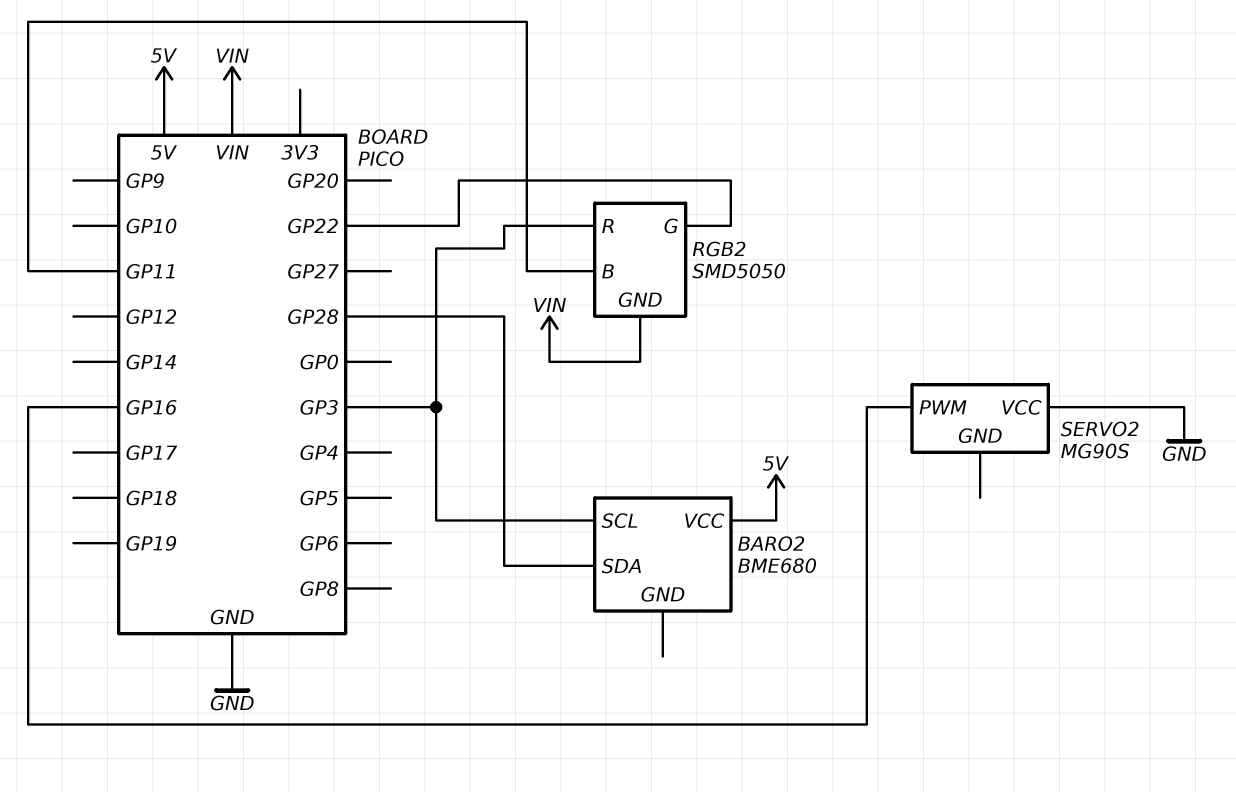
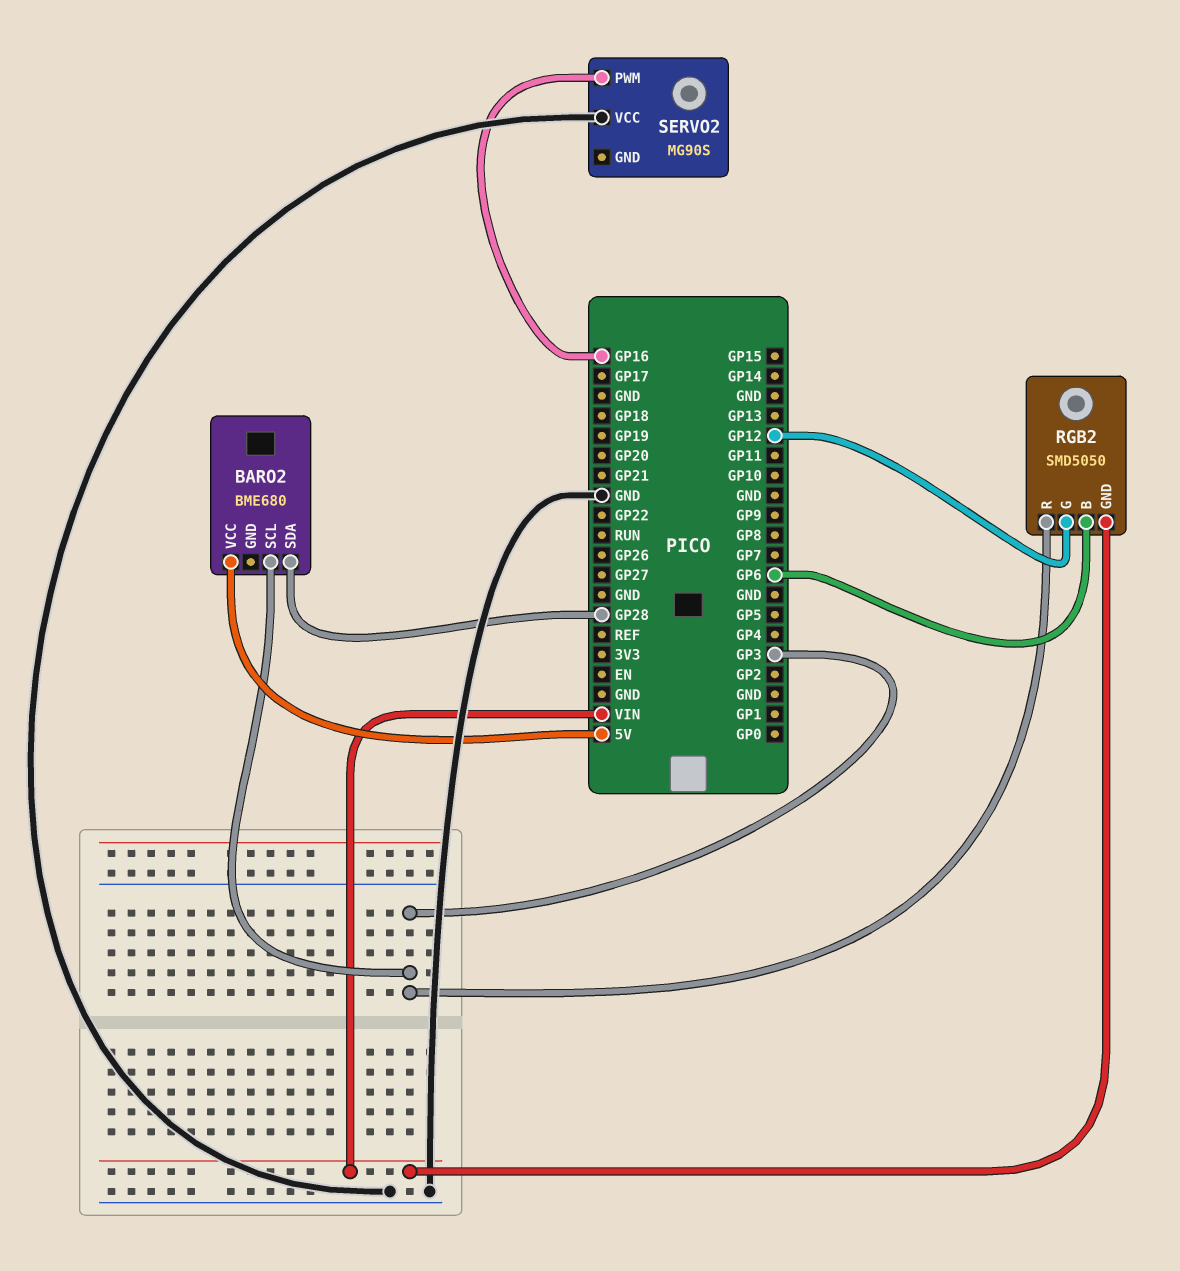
RGB2 pin B: GP11 -> GP6
RGB2 pin G: GP22 -> GP12

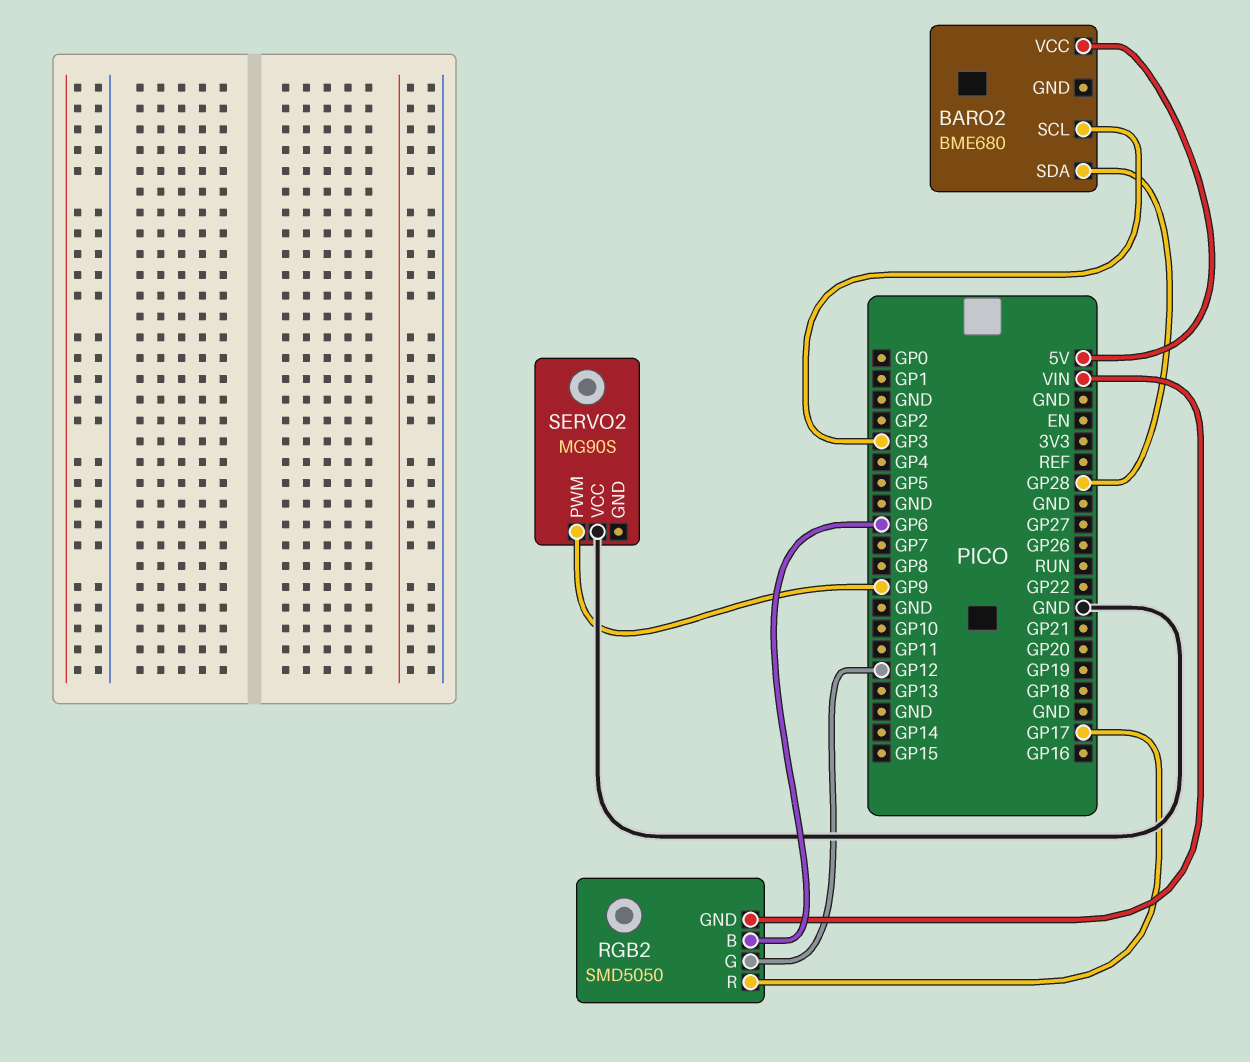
RGB2 pin R: GP3 -> GP17
SERVO2 pin PWM: GP16 -> GP9

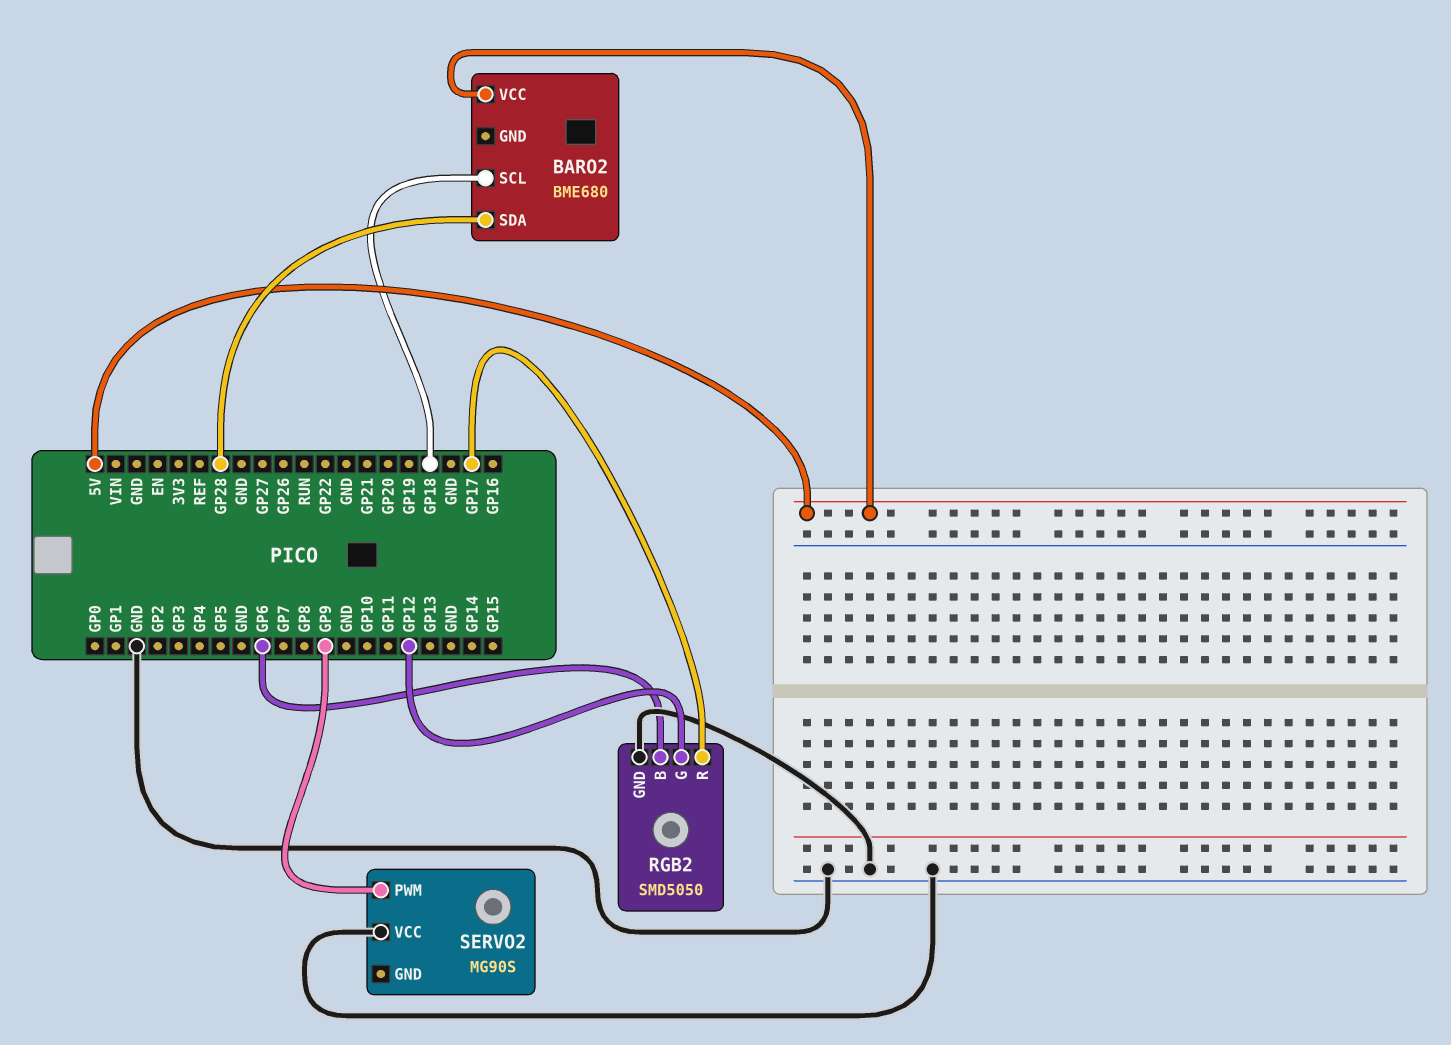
BARO2 pin SCL: GP3 -> GP18
RGB2 pin GND: VIN -> GND

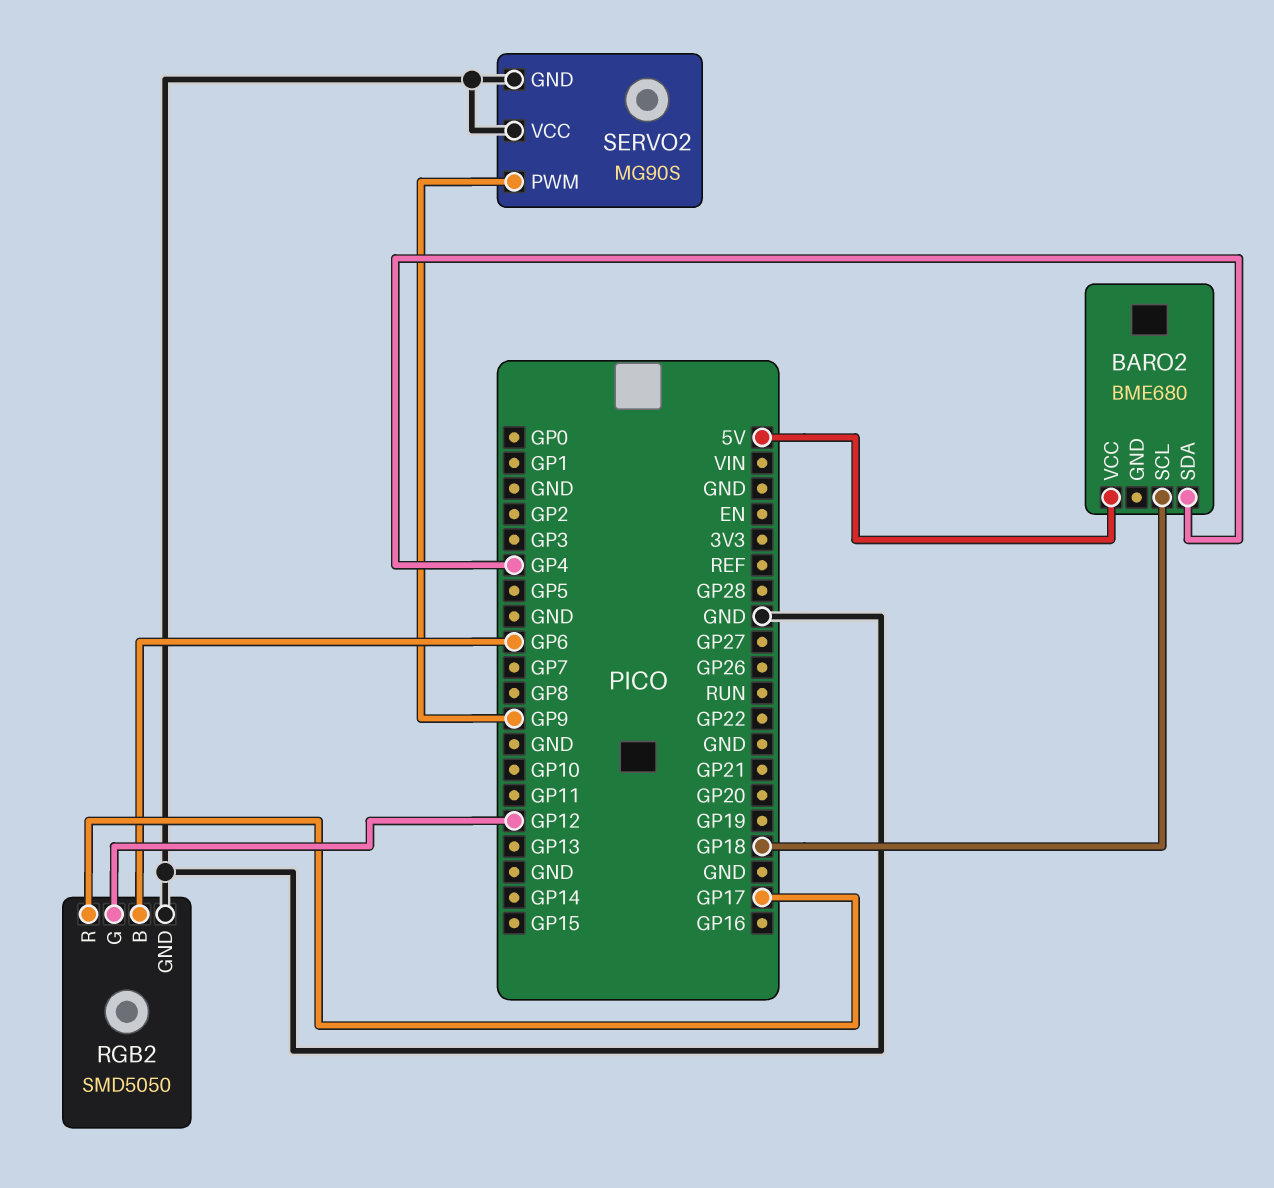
BARO2 pin SDA: GP28 -> GP4
SERVO2 pin GND: none -> GND

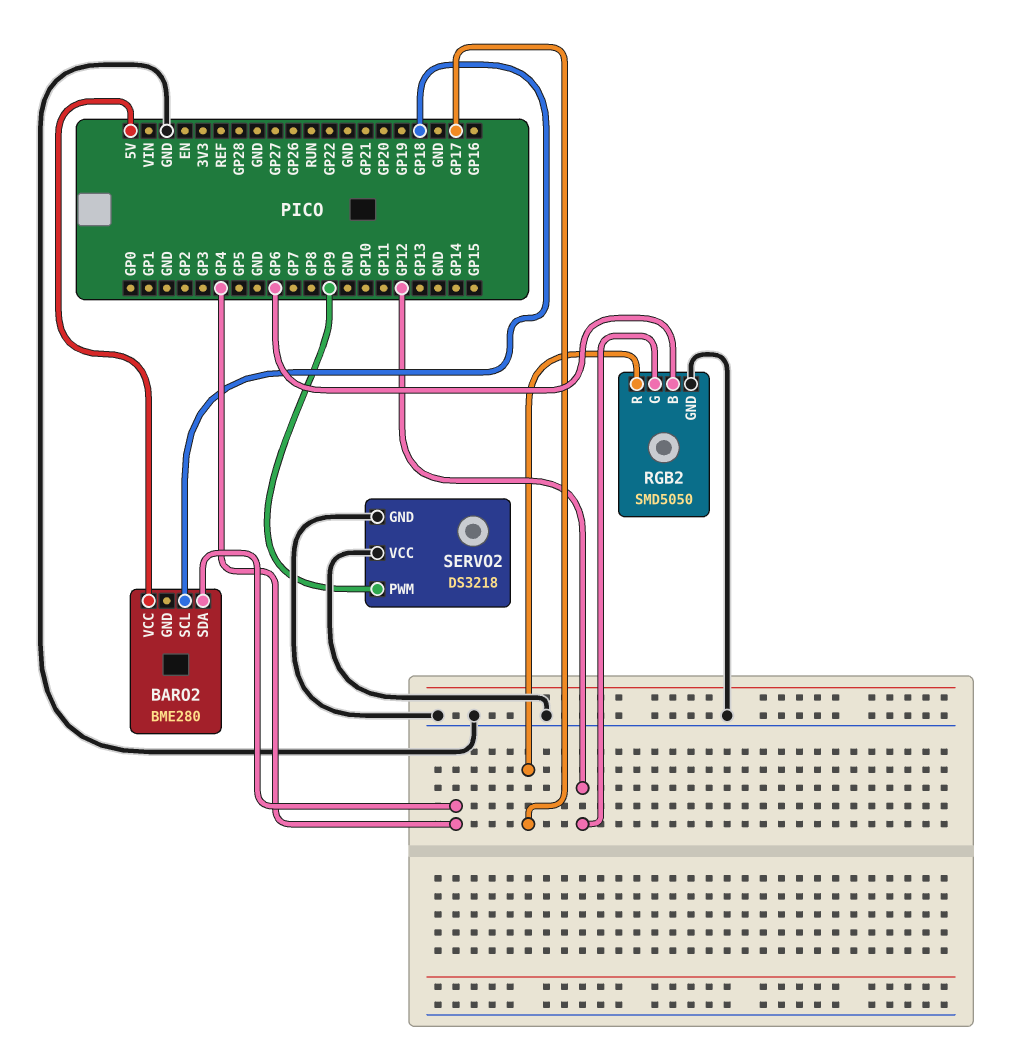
BARO2: BME680 -> BME280
SERVO2: MG90S -> DS3218

